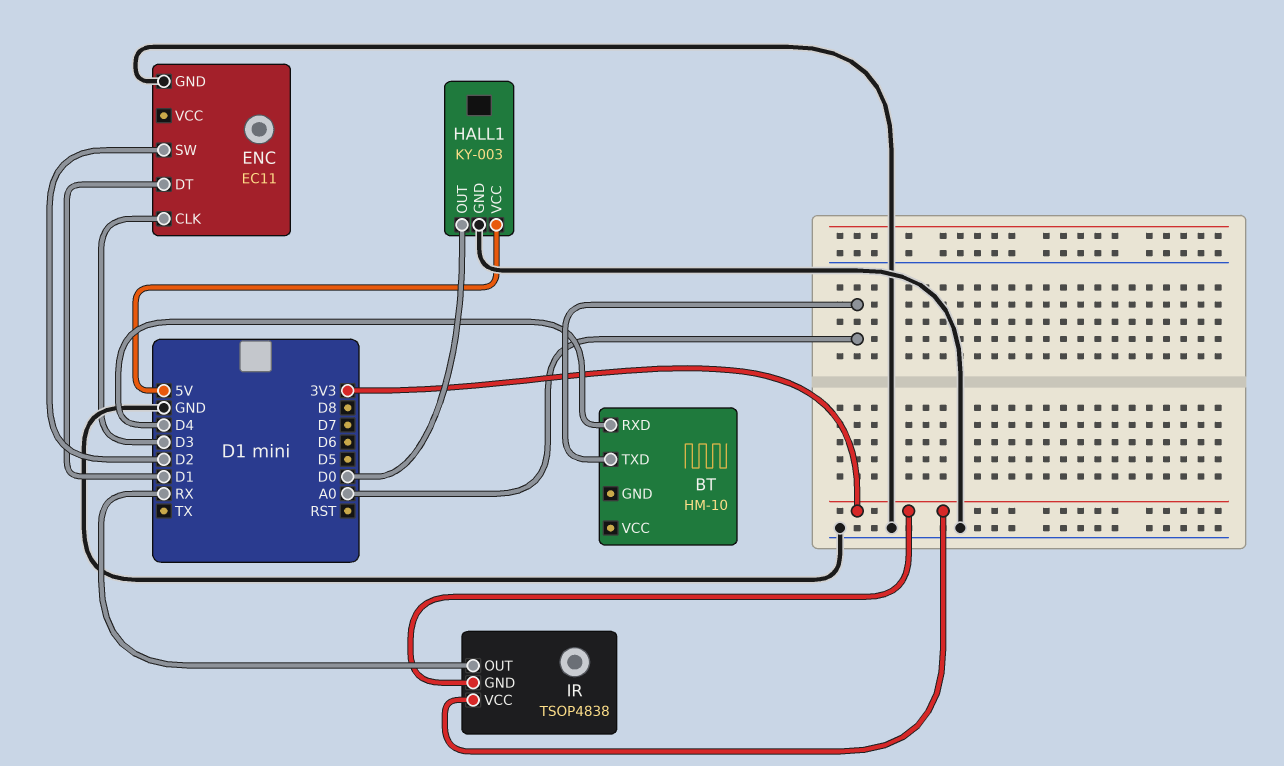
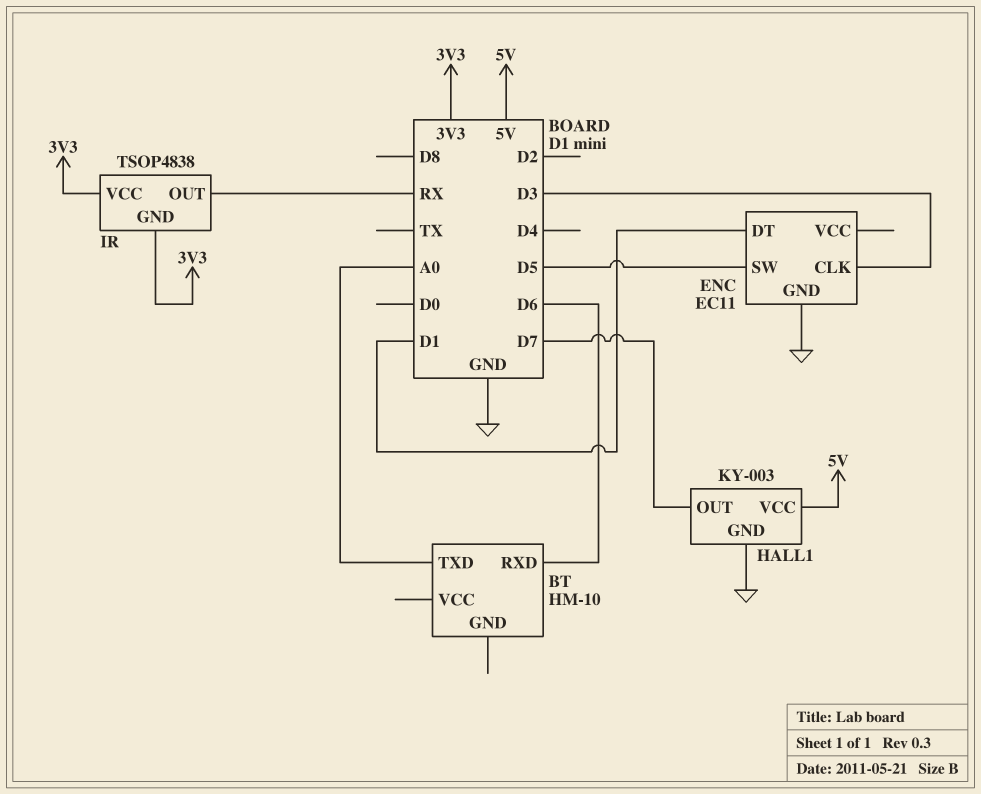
BT pin RXD: D4 -> D6
ENC pin SW: D2 -> D5
HALL1 pin OUT: D0 -> D7

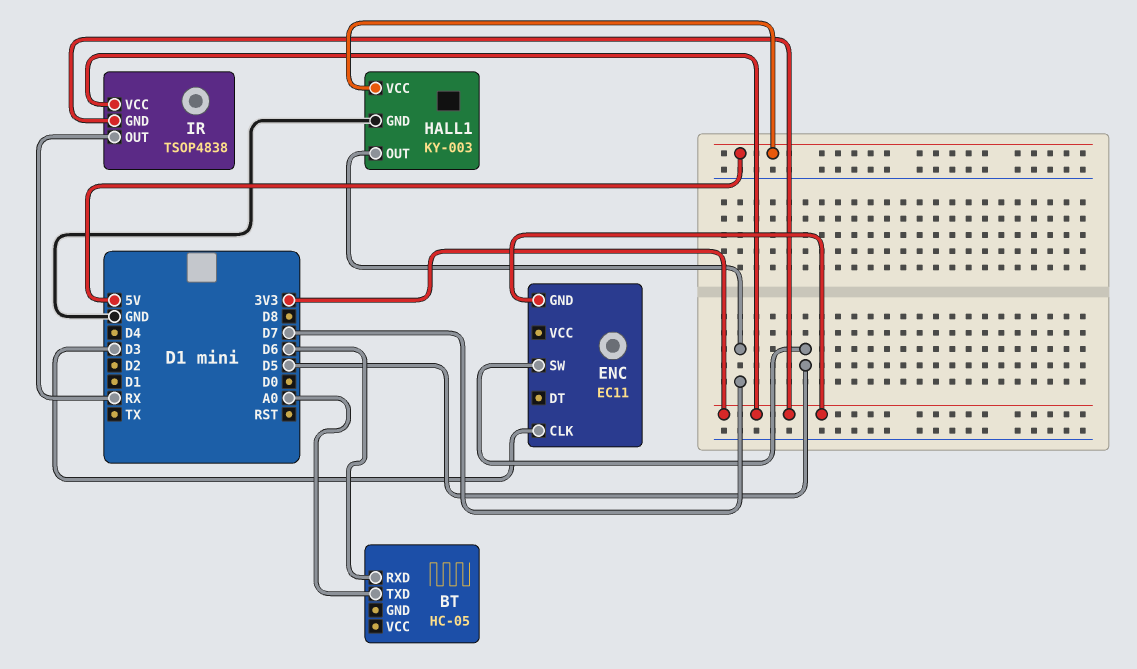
BT: HM-10 -> HC-05
ENC pin DT: D1 -> none
ENC pin GND: GND -> 3V3

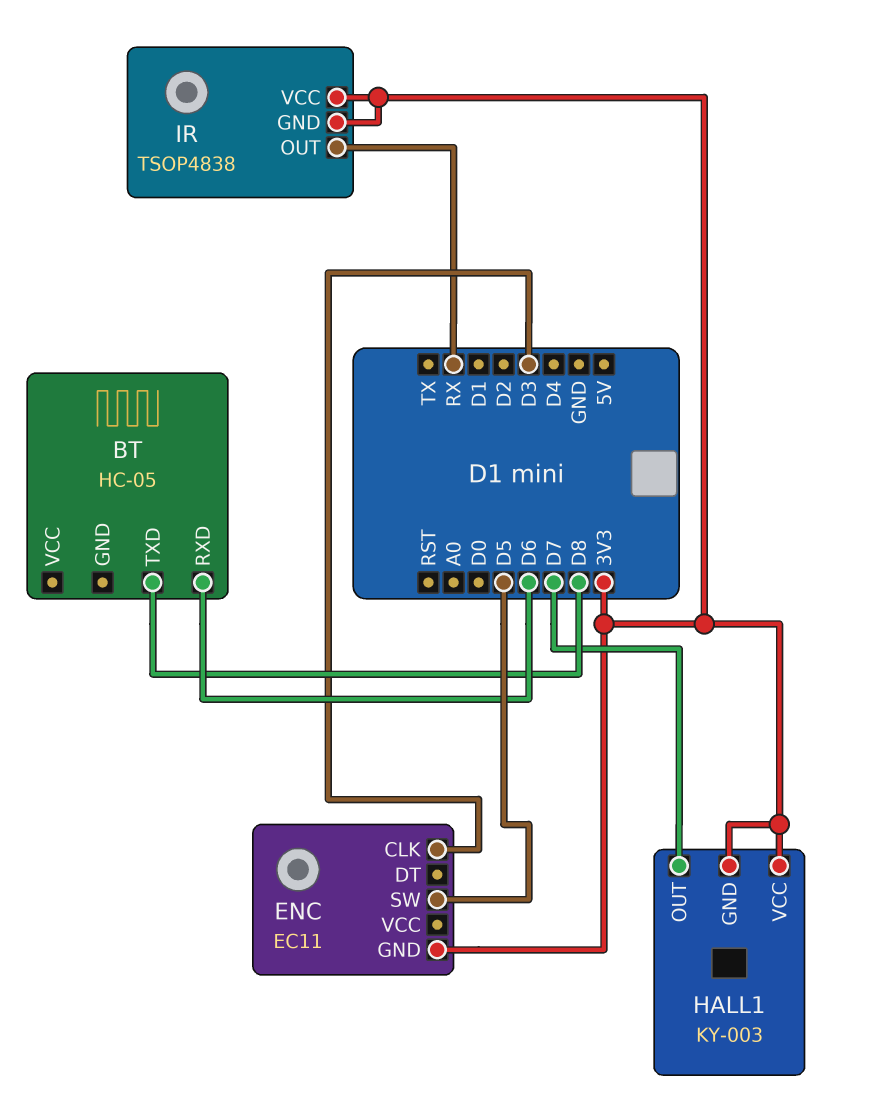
BT pin TXD: A0 -> D8
HALL1 pin GND: GND -> 3V3
HALL1 pin VCC: 5V -> 3V3

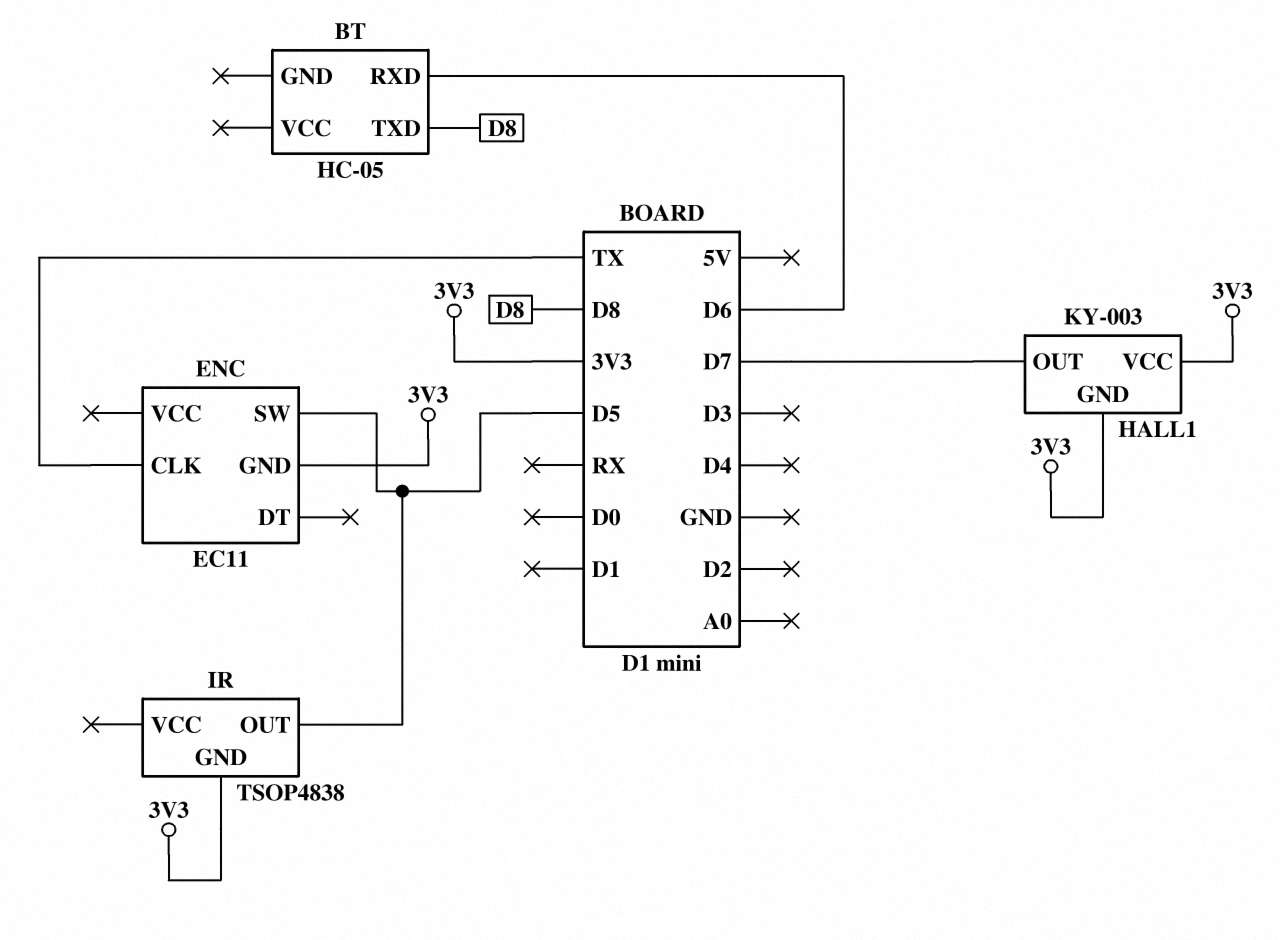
ENC pin CLK: D3 -> TX
IR pin OUT: RX -> D5
IR pin VCC: 3V3 -> none

